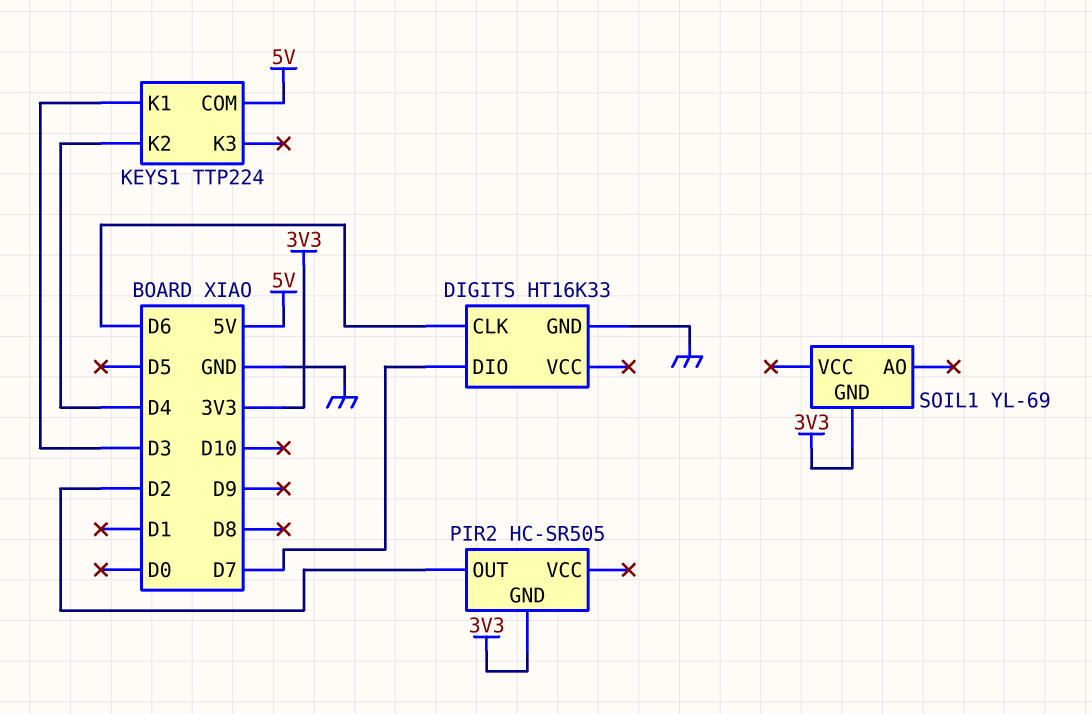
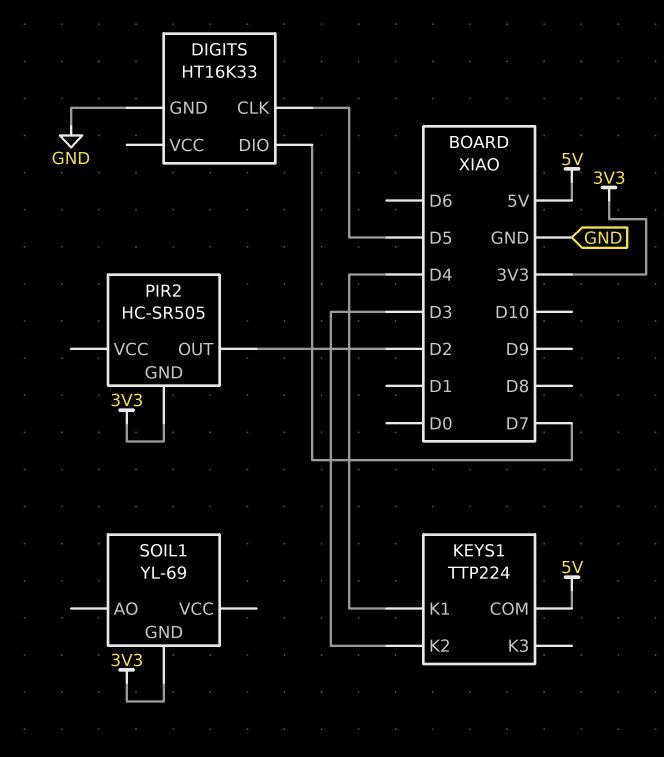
DIGITS pin CLK: D6 -> D5
KEYS1 pin K1: D3 -> D4
KEYS1 pin K2: D4 -> D3

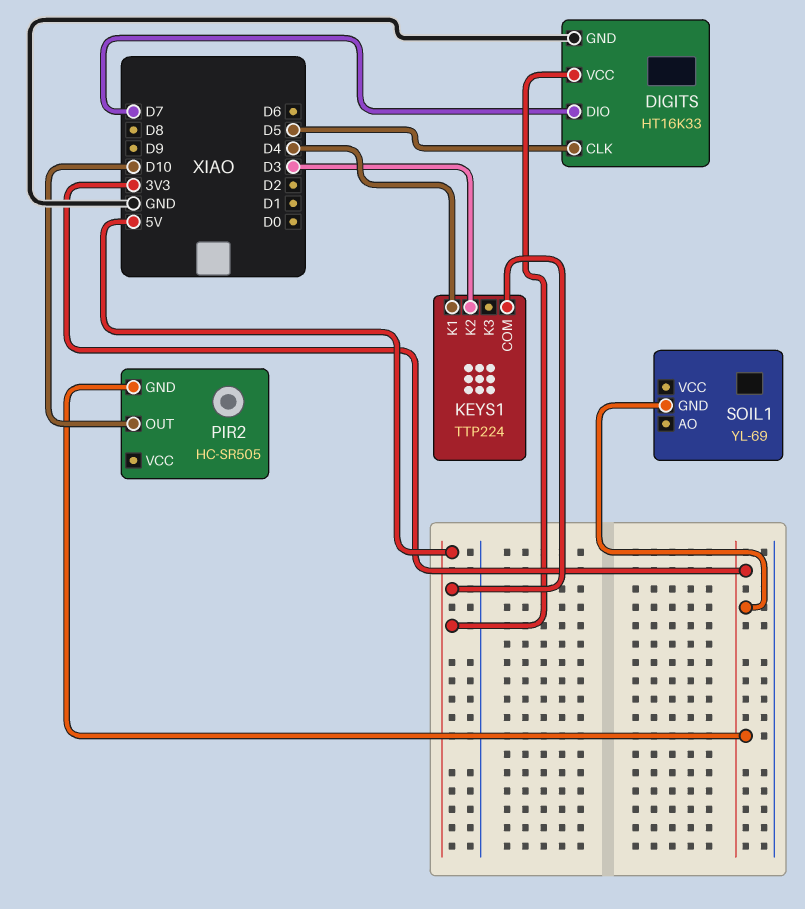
DIGITS pin VCC: none -> 5V
PIR2 pin OUT: D2 -> D10

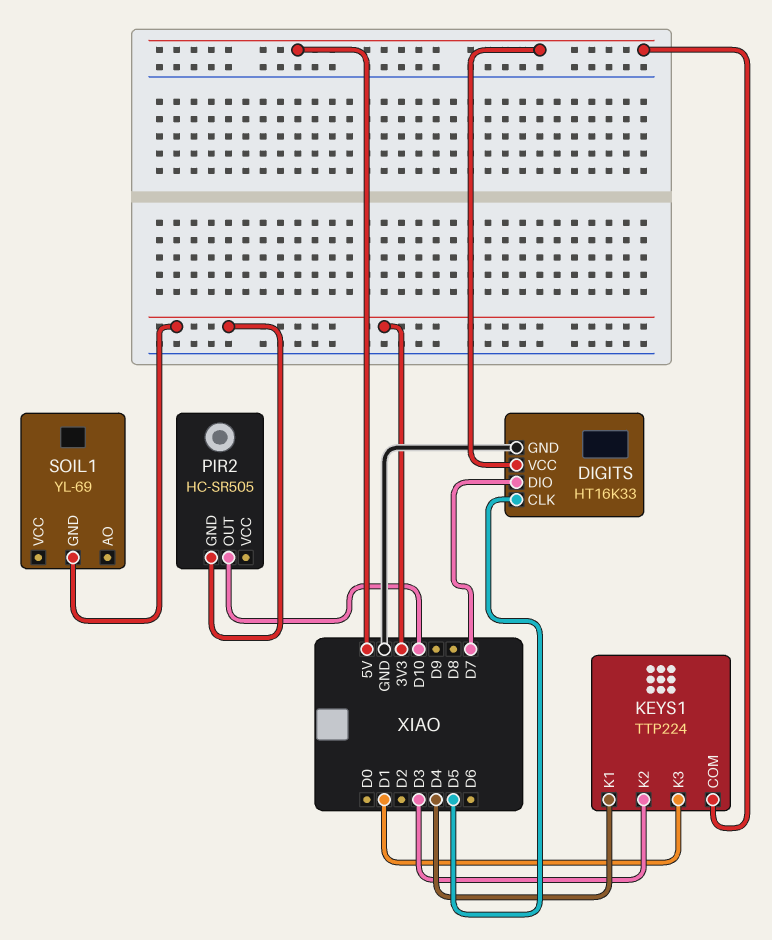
KEYS1 pin K3: none -> D1

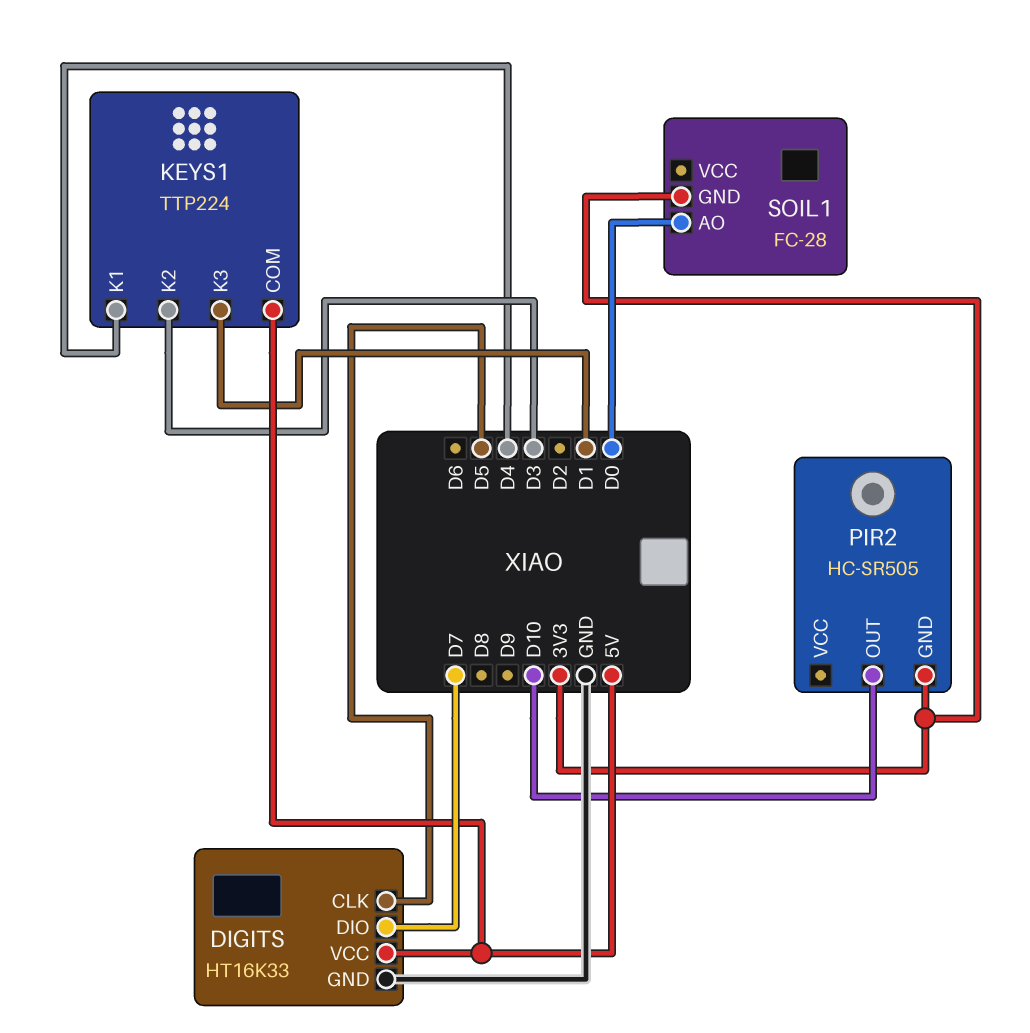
SOIL1: YL-69 -> FC-28
SOIL1 pin AO: none -> D0

